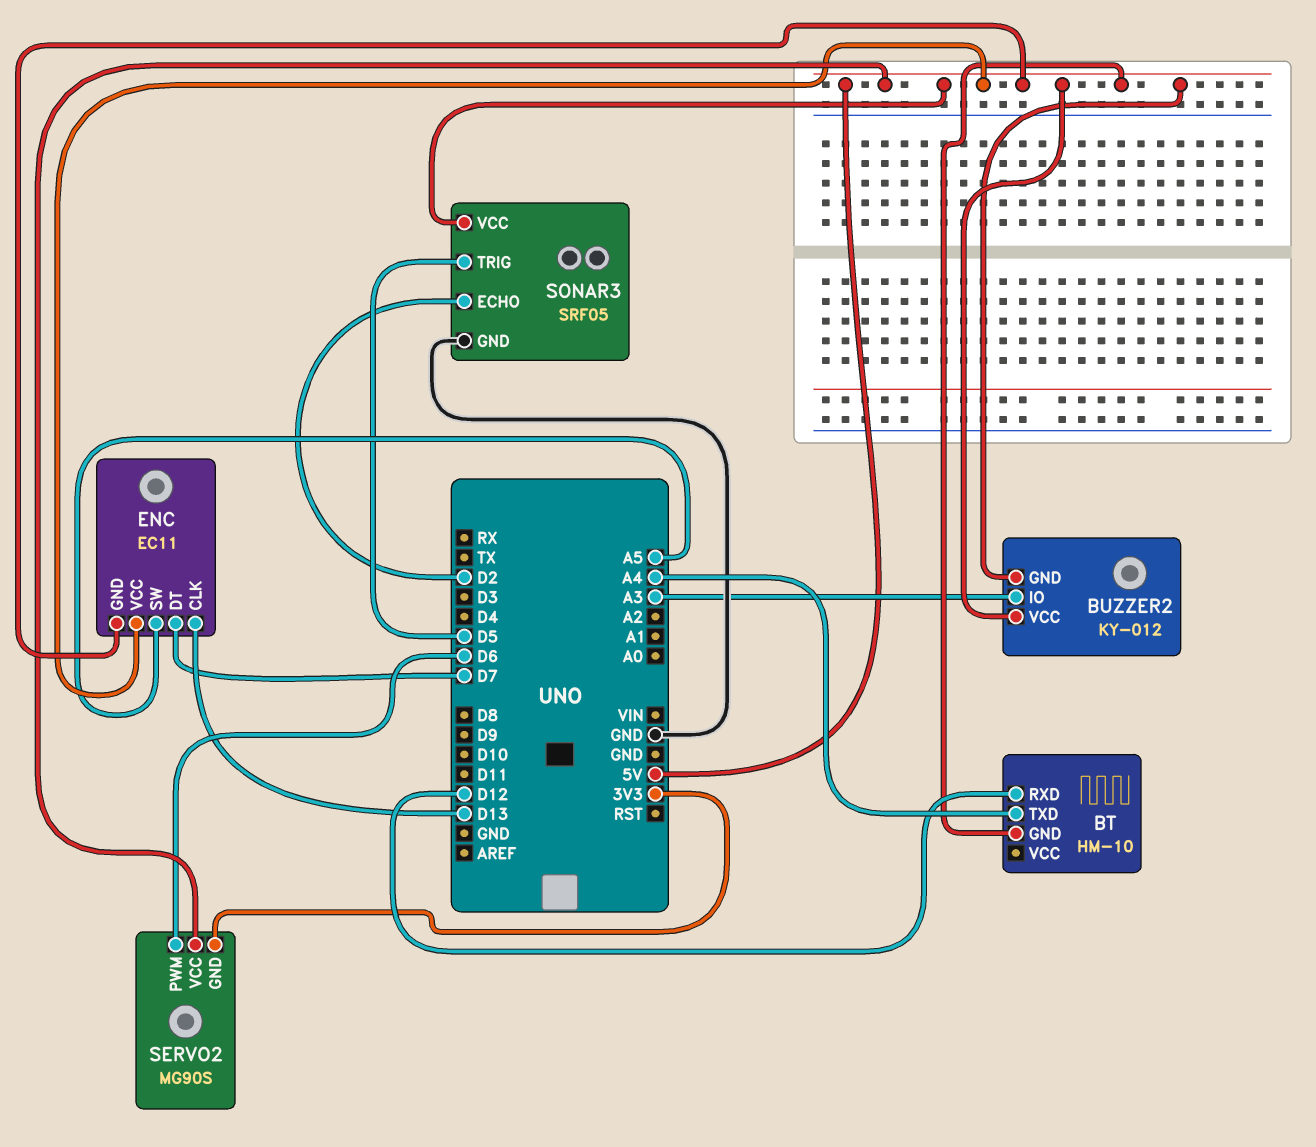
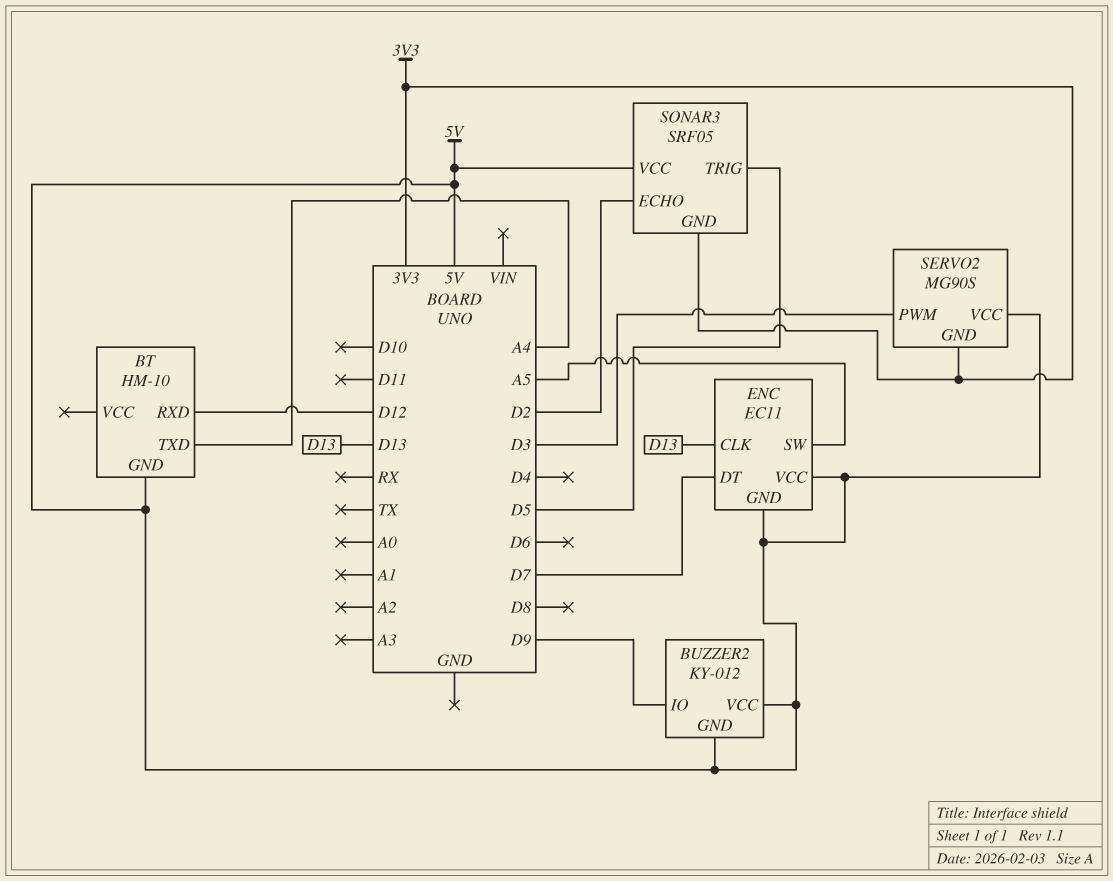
BUZZER2 pin IO: A3 -> D9
SERVO2 pin PWM: D6 -> D3
SONAR3 pin GND: GND -> 3V3

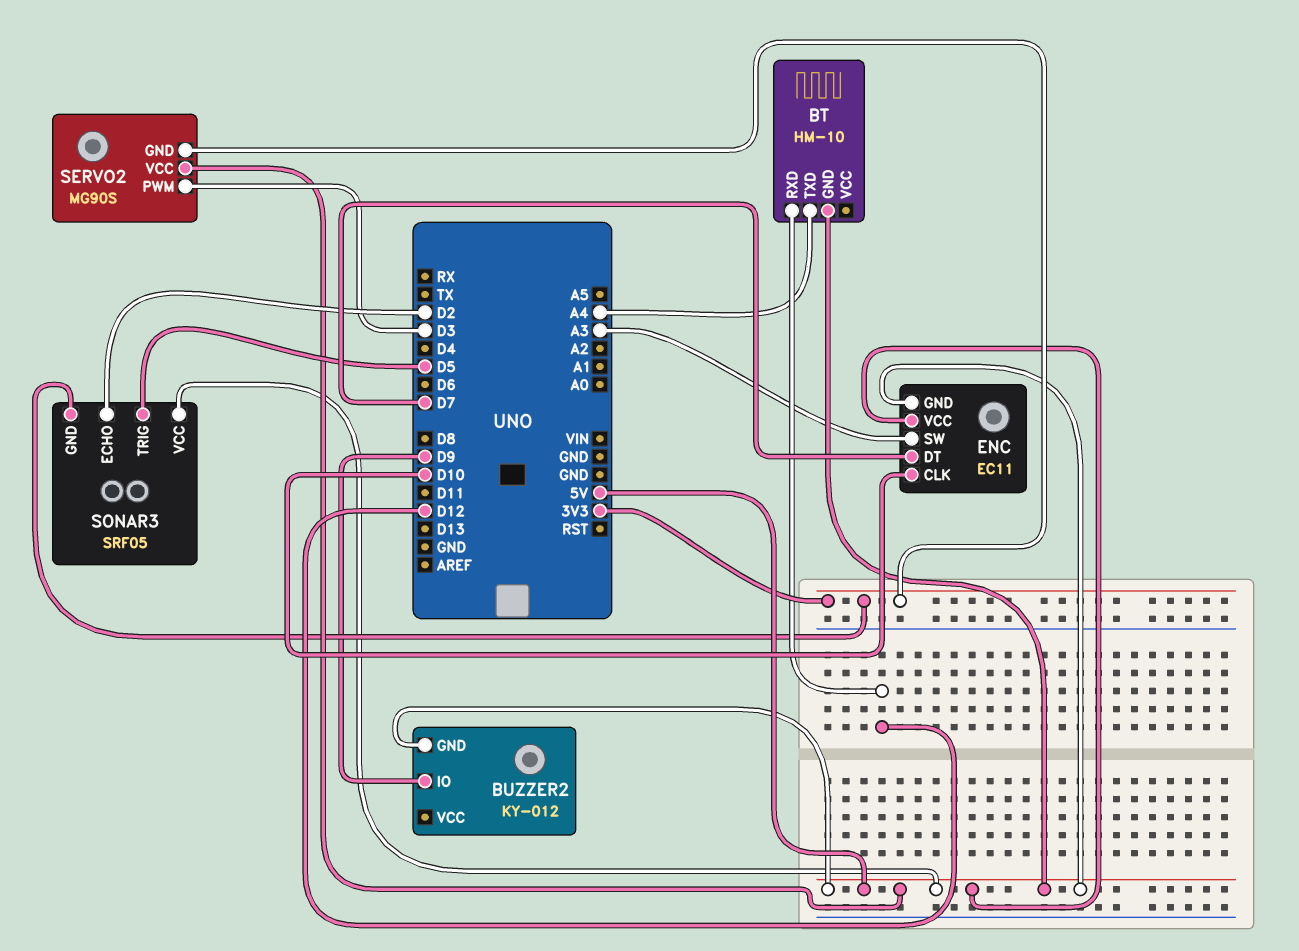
BUZZER2 pin VCC: 5V -> none
ENC pin CLK: D13 -> D10
ENC pin SW: A5 -> A3

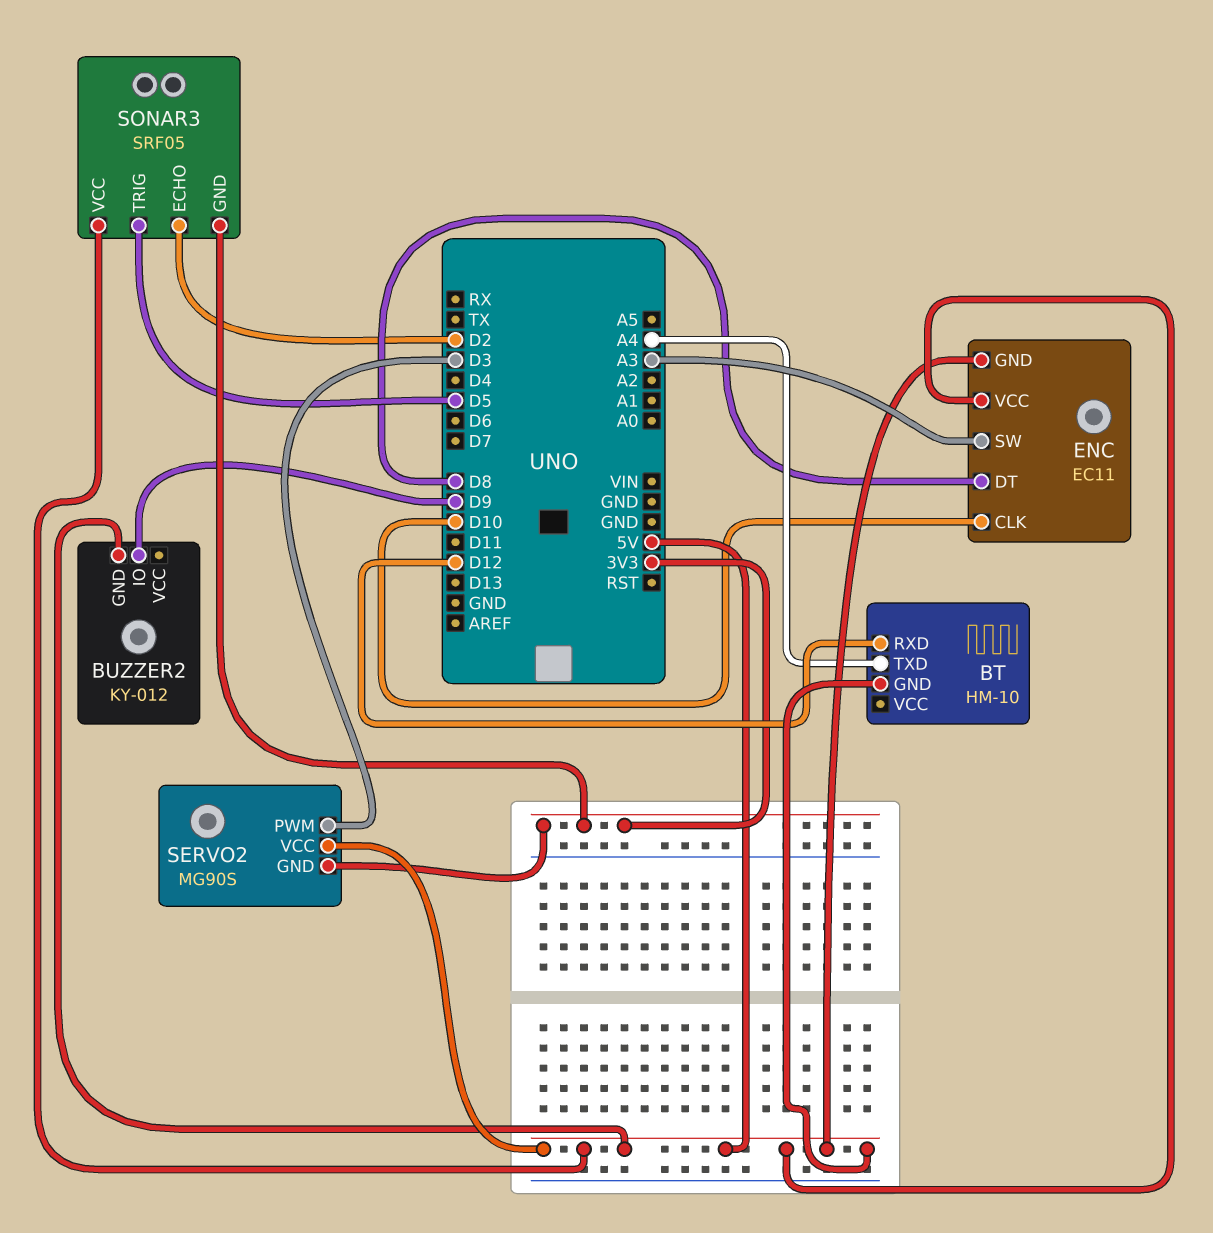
ENC pin DT: D7 -> D8

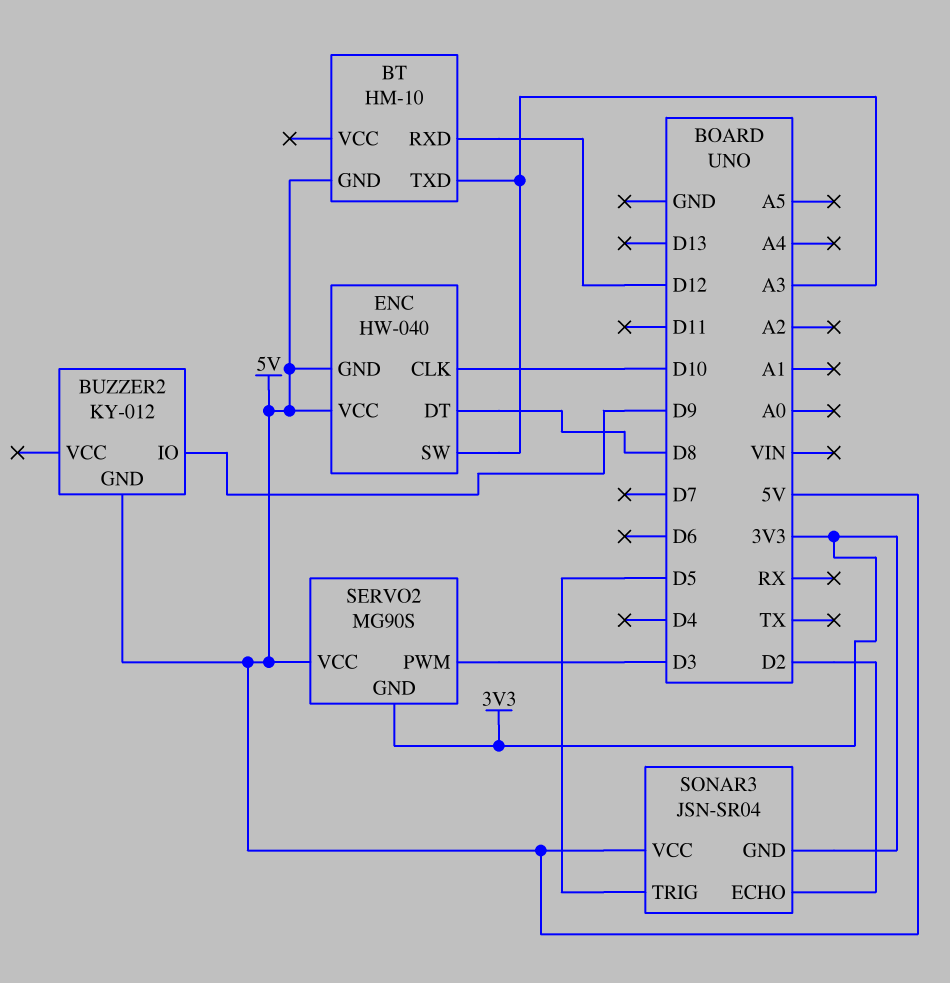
BT pin TXD: A4 -> A3
ENC: EC11 -> HW-040
SONAR3: SRF05 -> JSN-SR04

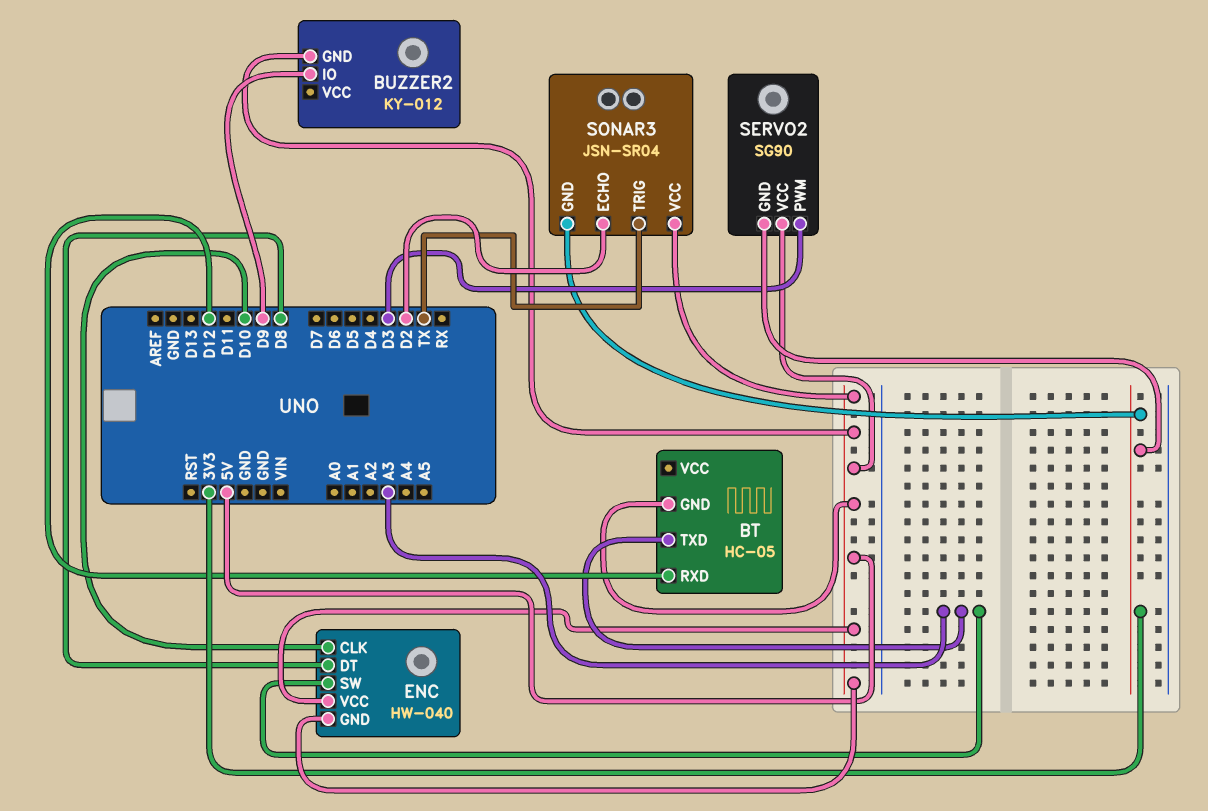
BT: HM-10 -> HC-05
SERVO2: MG90S -> SG90
SONAR3 pin TRIG: D5 -> TX

